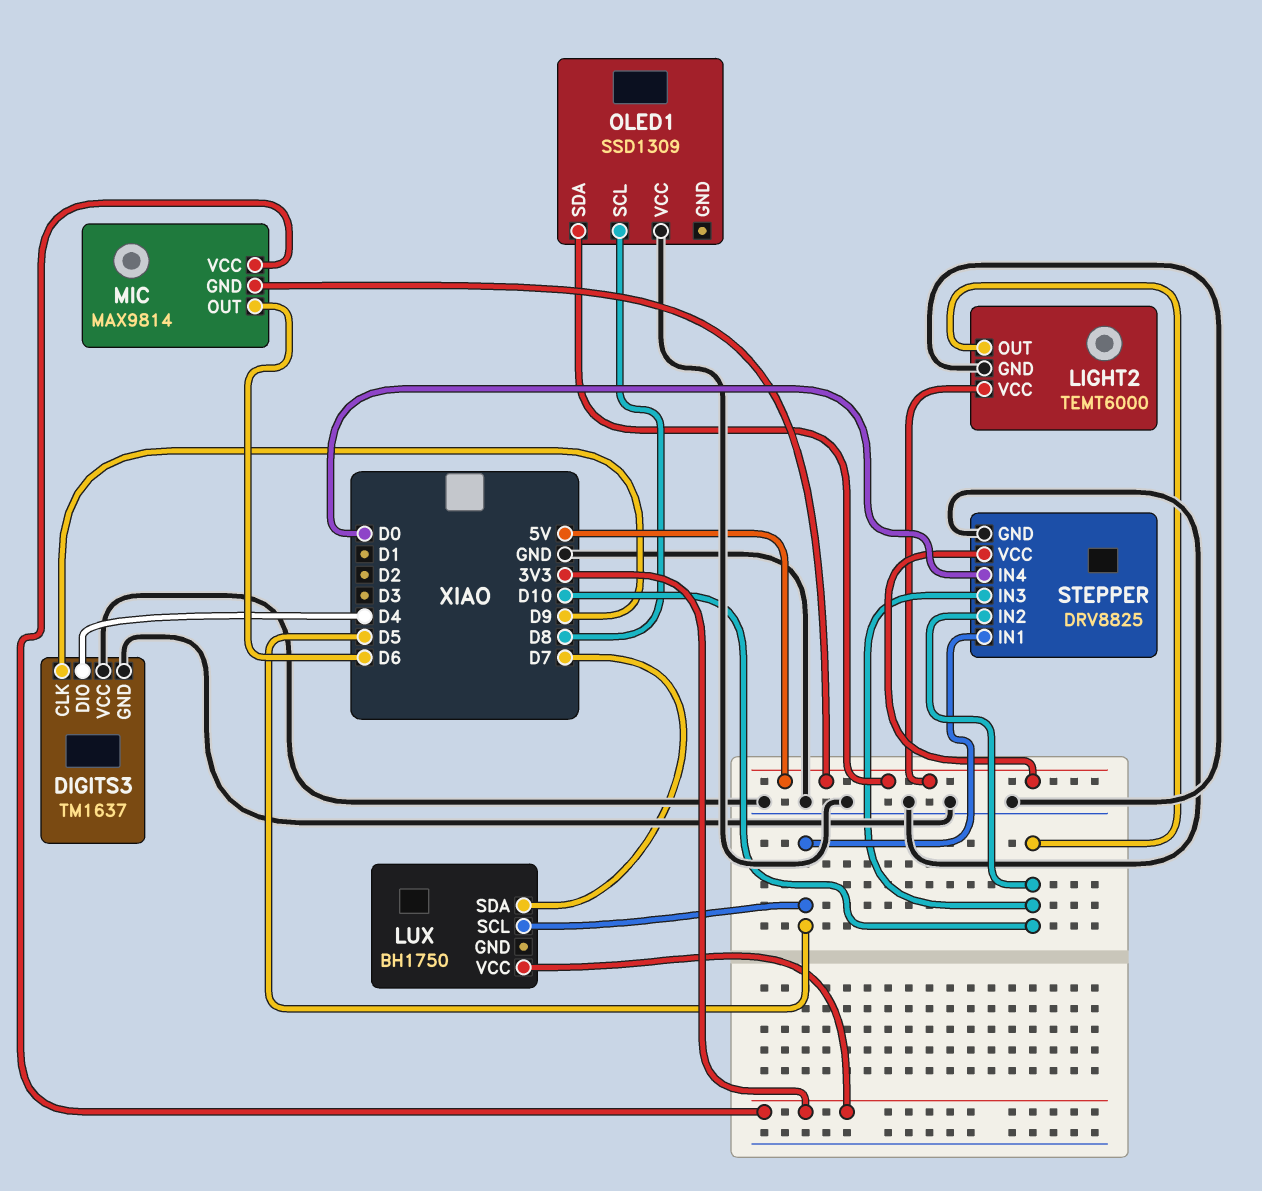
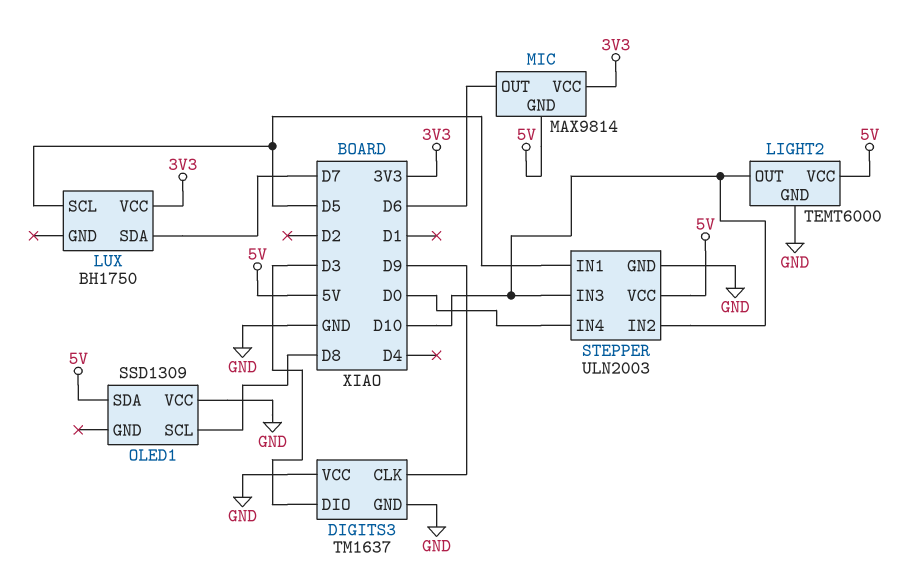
DIGITS3 pin DIO: D4 -> D3
STEPPER: DRV8825 -> ULN2003

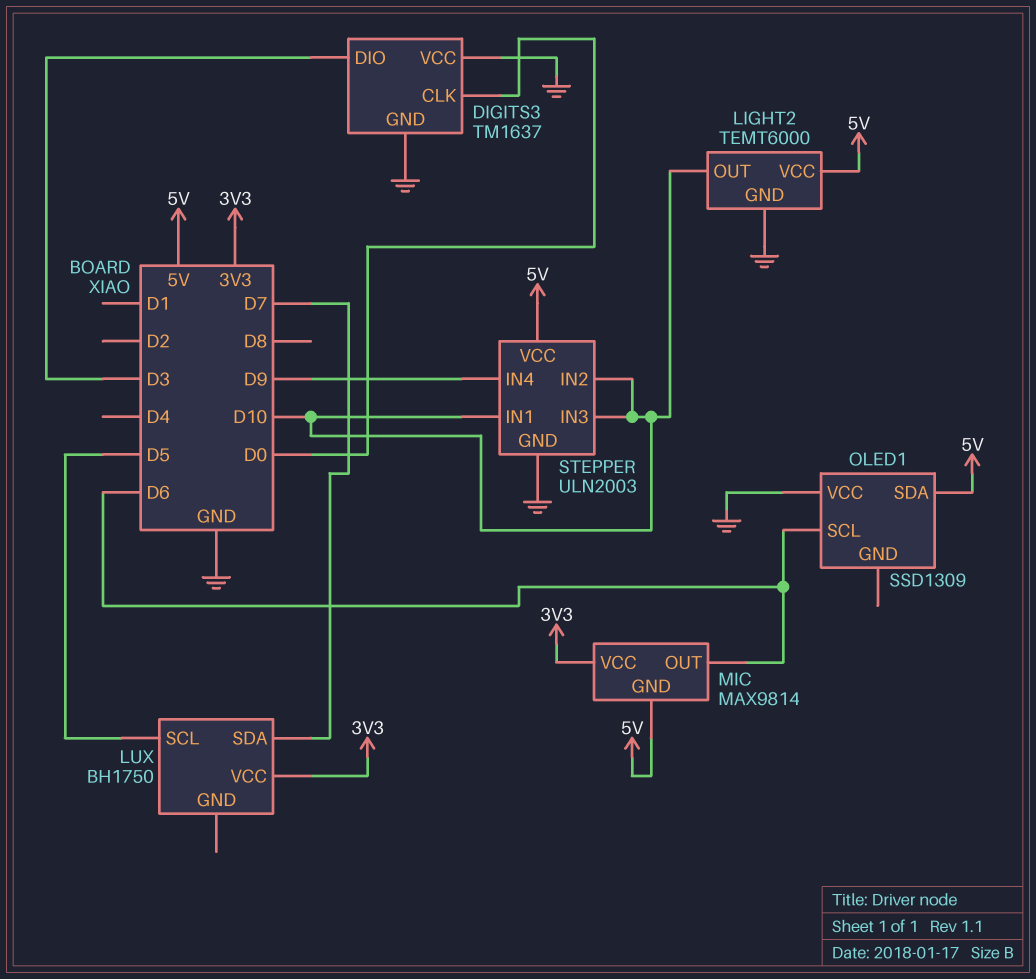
DIGITS3 pin CLK: D9 -> D0
OLED1 pin SCL: D8 -> D6
STEPPER pin IN1: D5 -> D10
STEPPER pin IN4: D0 -> D9

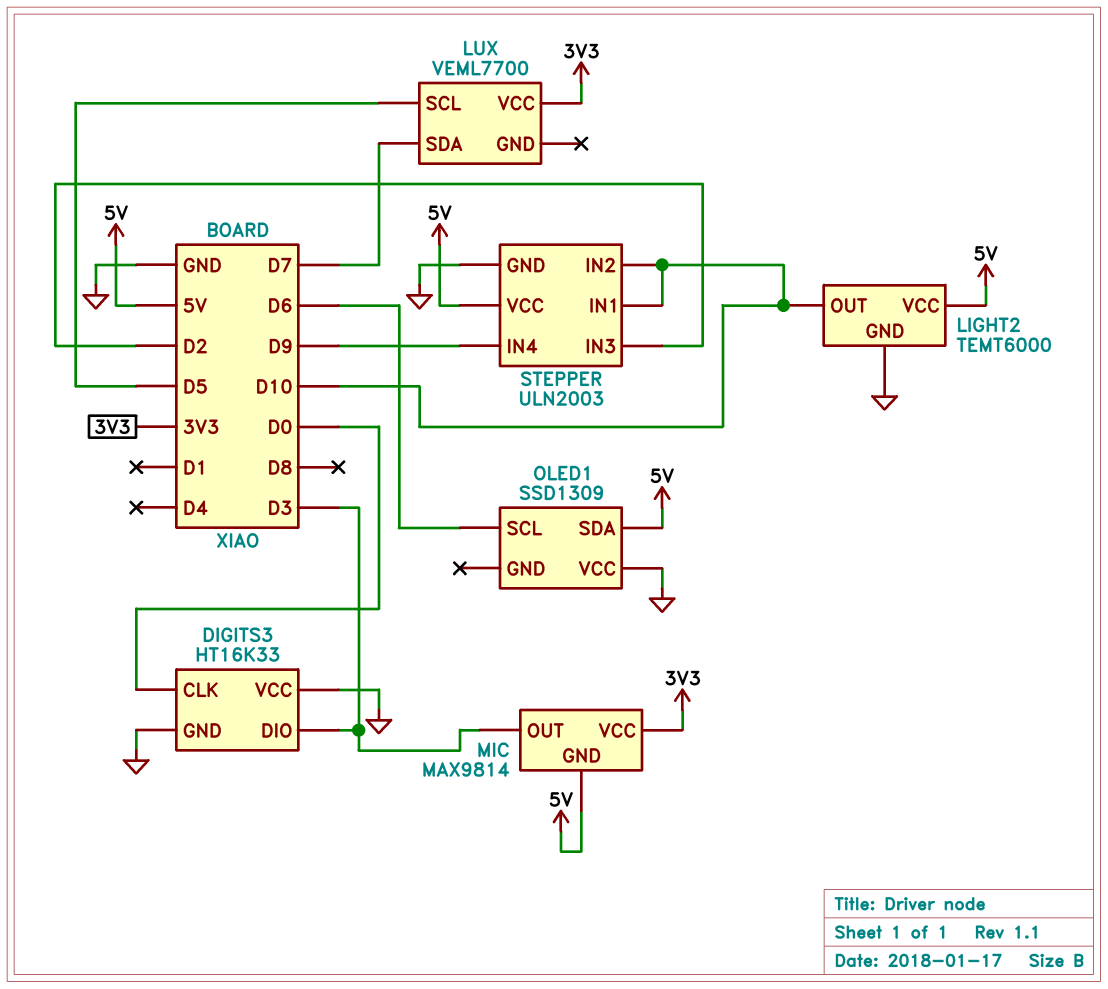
DIGITS3: TM1637 -> HT16K33
LUX: BH1750 -> VEML7700
MIC pin OUT: D6 -> D3
STEPPER pin IN3: D10 -> D2

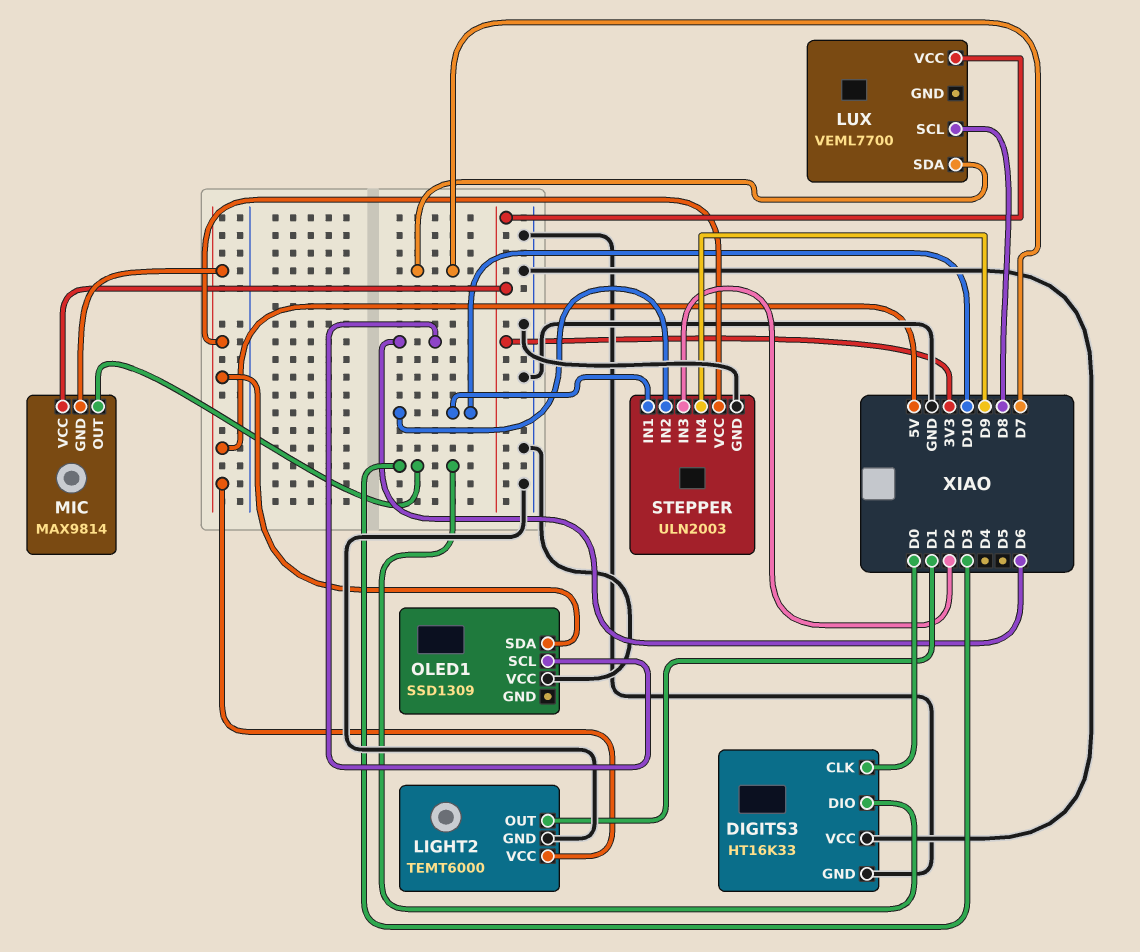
LIGHT2 pin OUT: D10 -> D1
LUX pin SCL: D5 -> D8

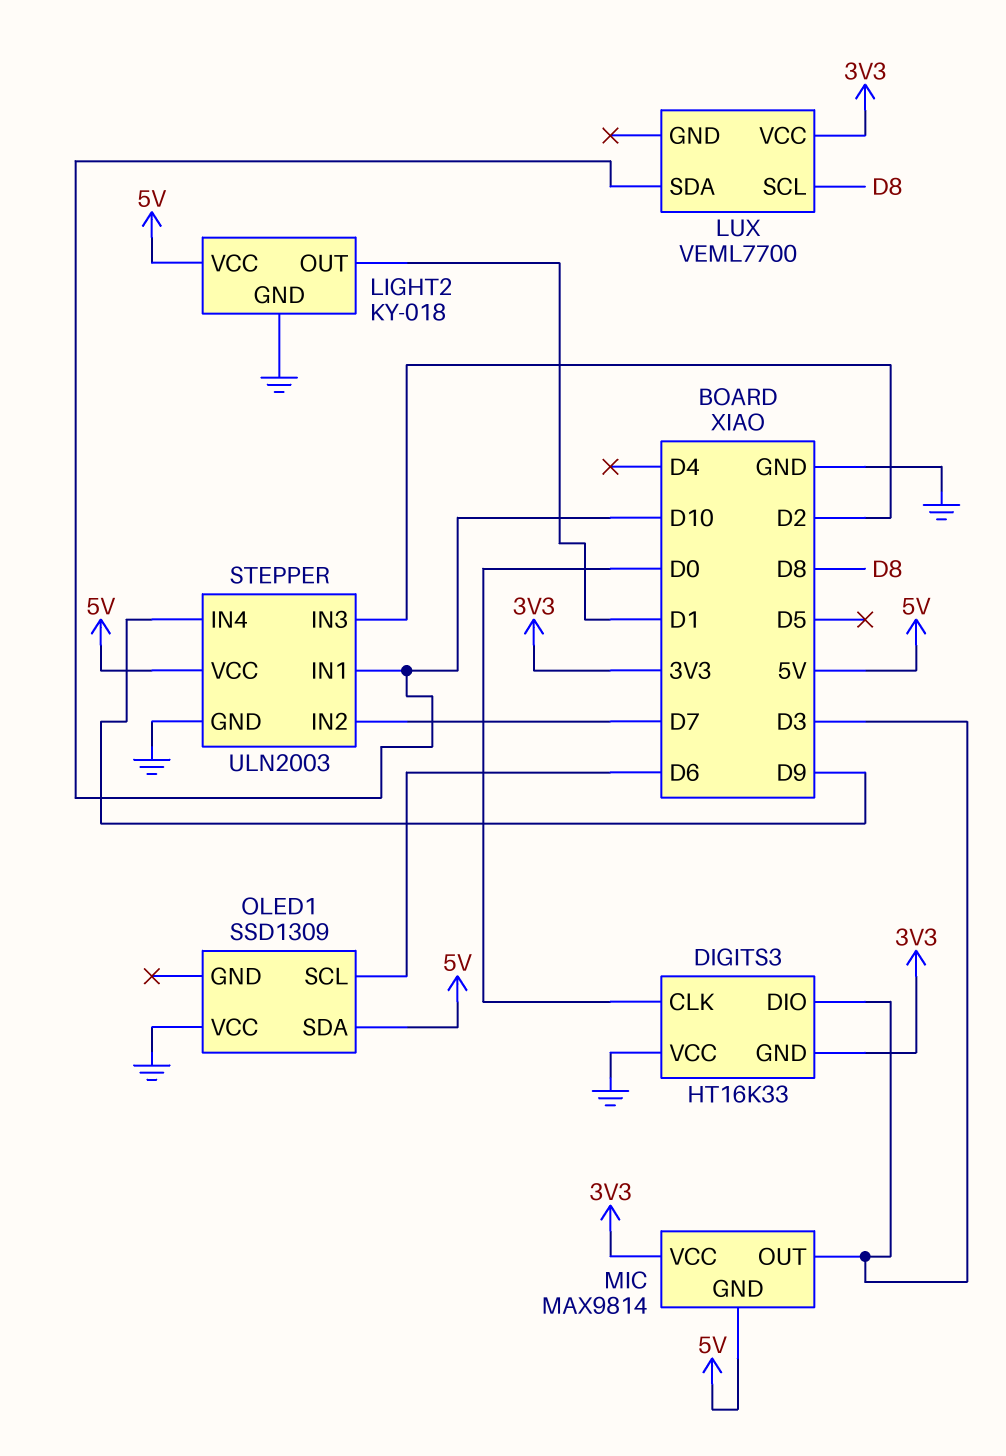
DIGITS3 pin GND: GND -> 3V3
LIGHT2: TEMT6000 -> KY-018
LUX pin SDA: D7 -> D10
STEPPER pin IN2: D10 -> D7

